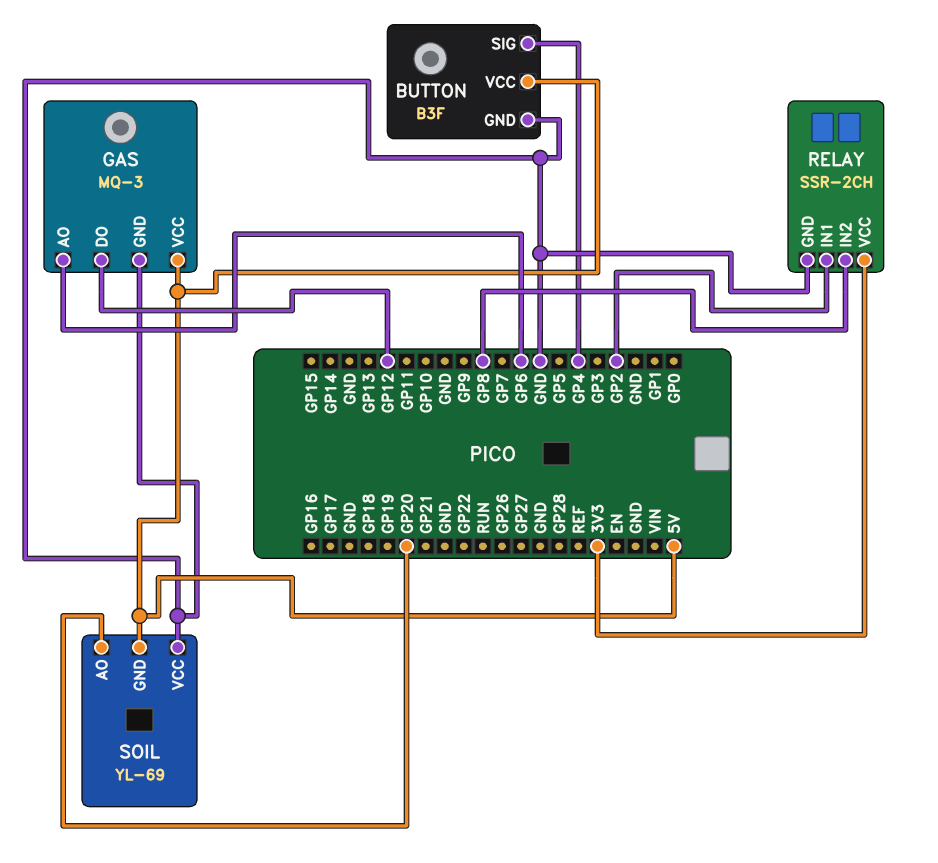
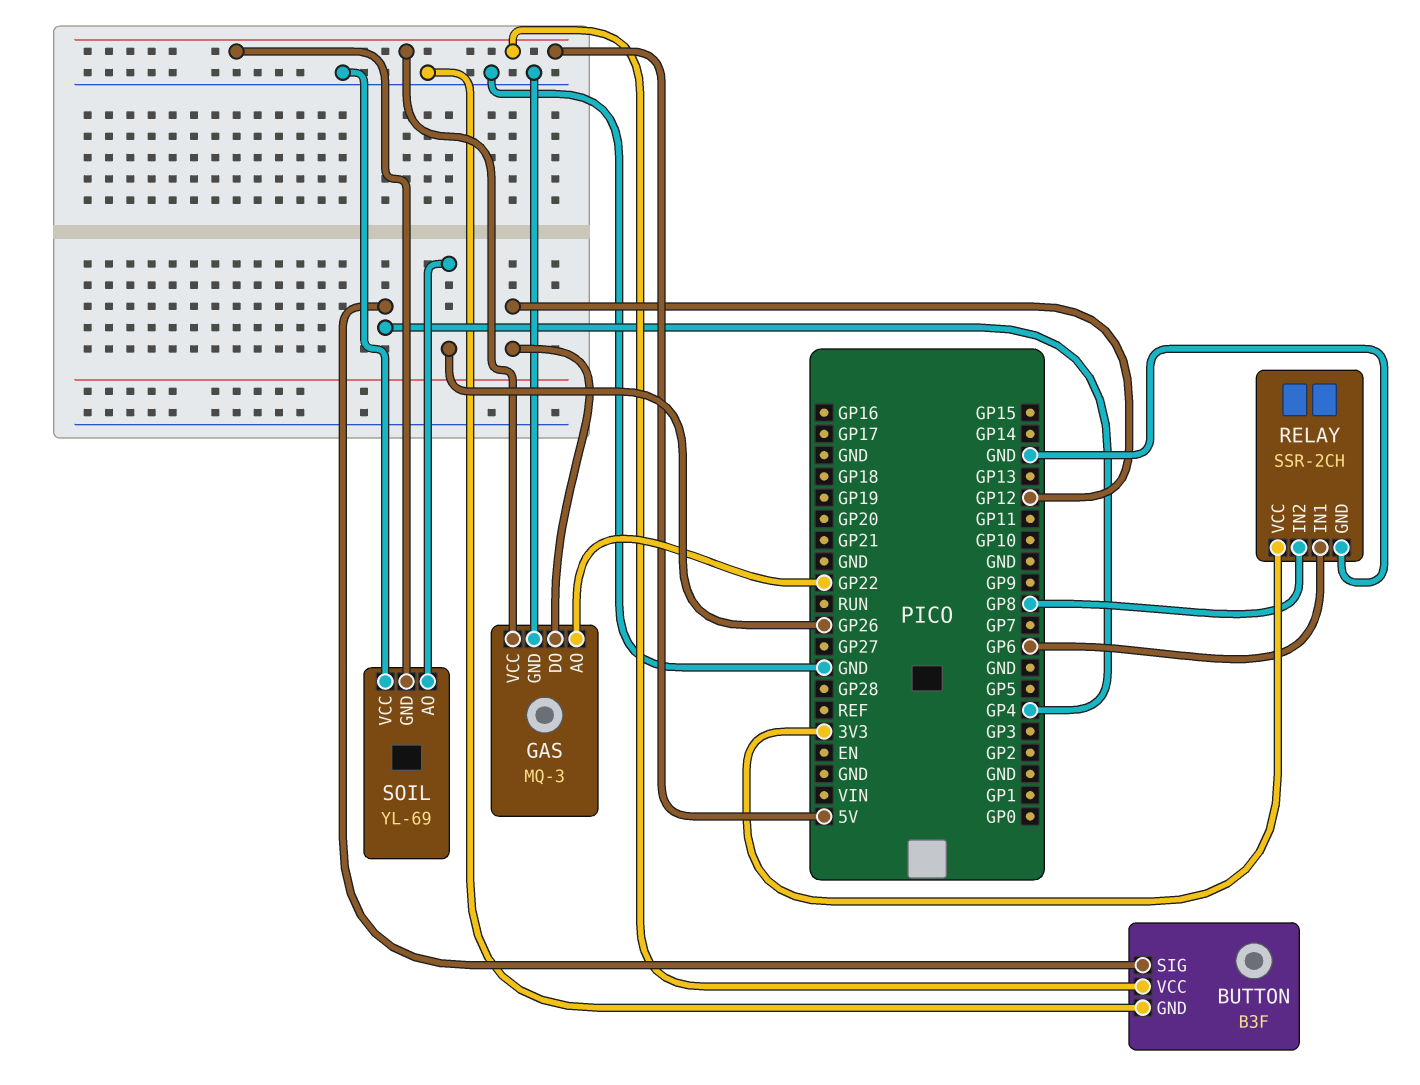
GAS pin AO: GP6 -> GP22
RELAY pin IN1: GP2 -> GP6
SOIL pin AO: GP20 -> GP26

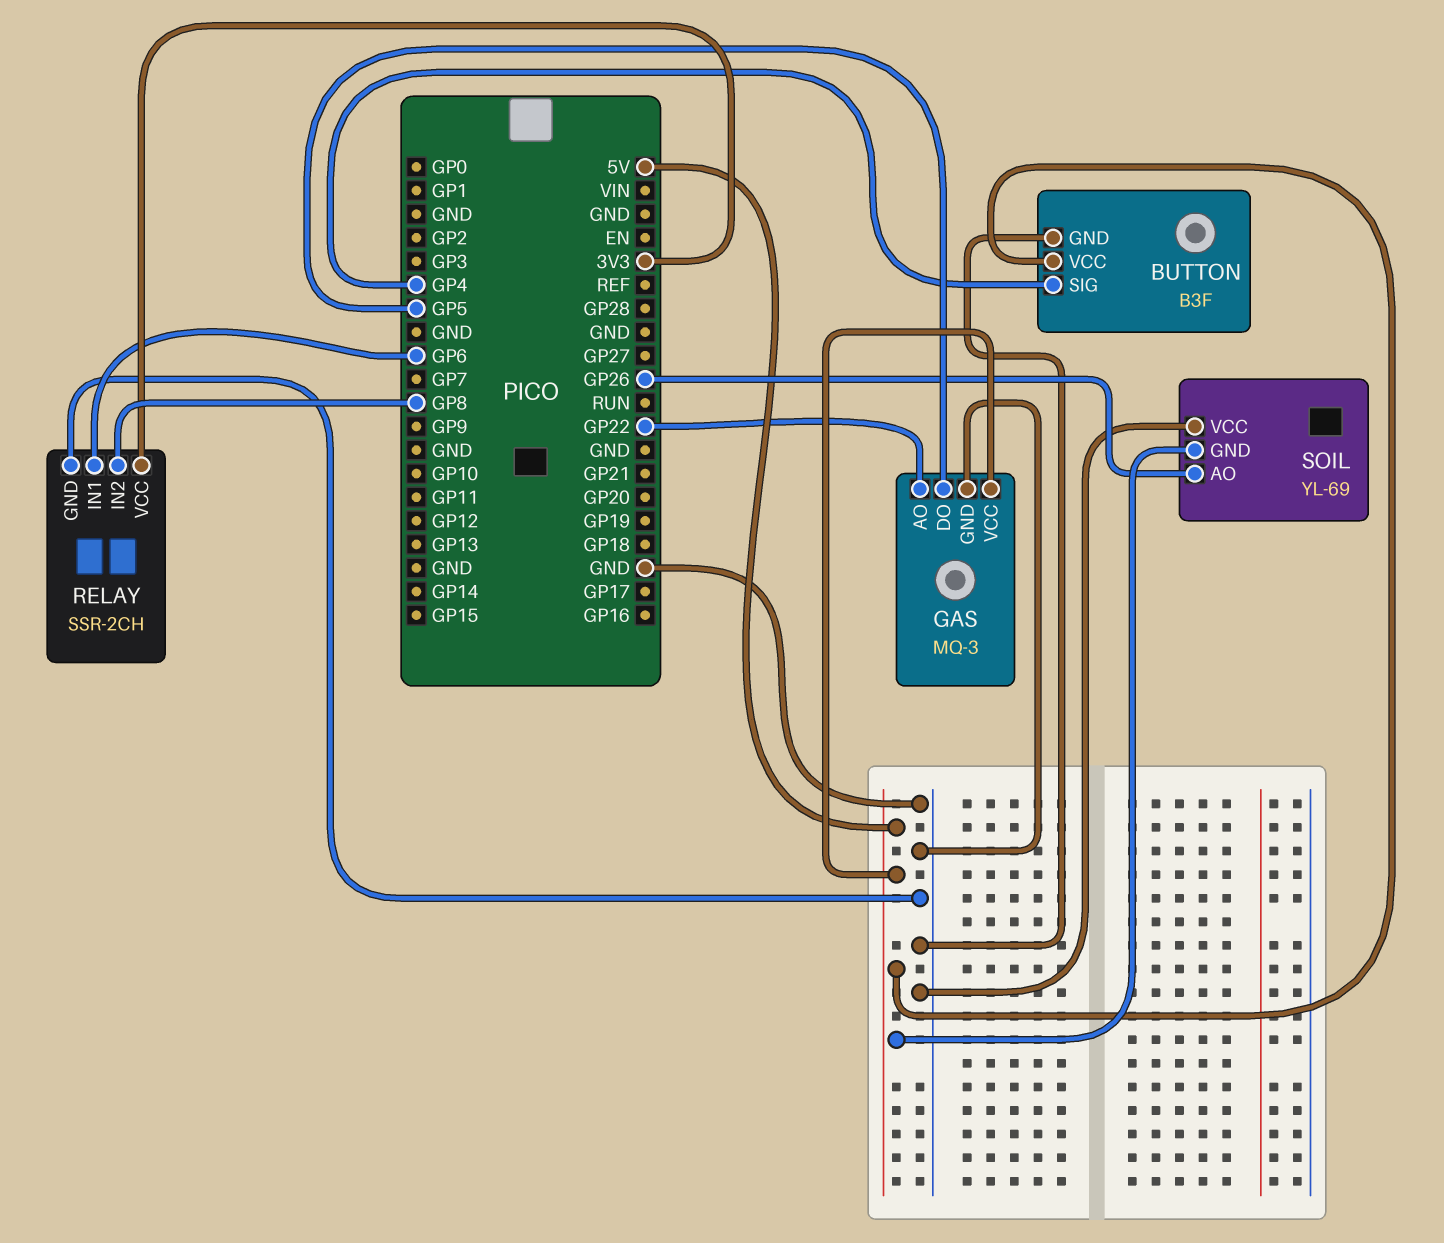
GAS pin DO: GP12 -> GP5

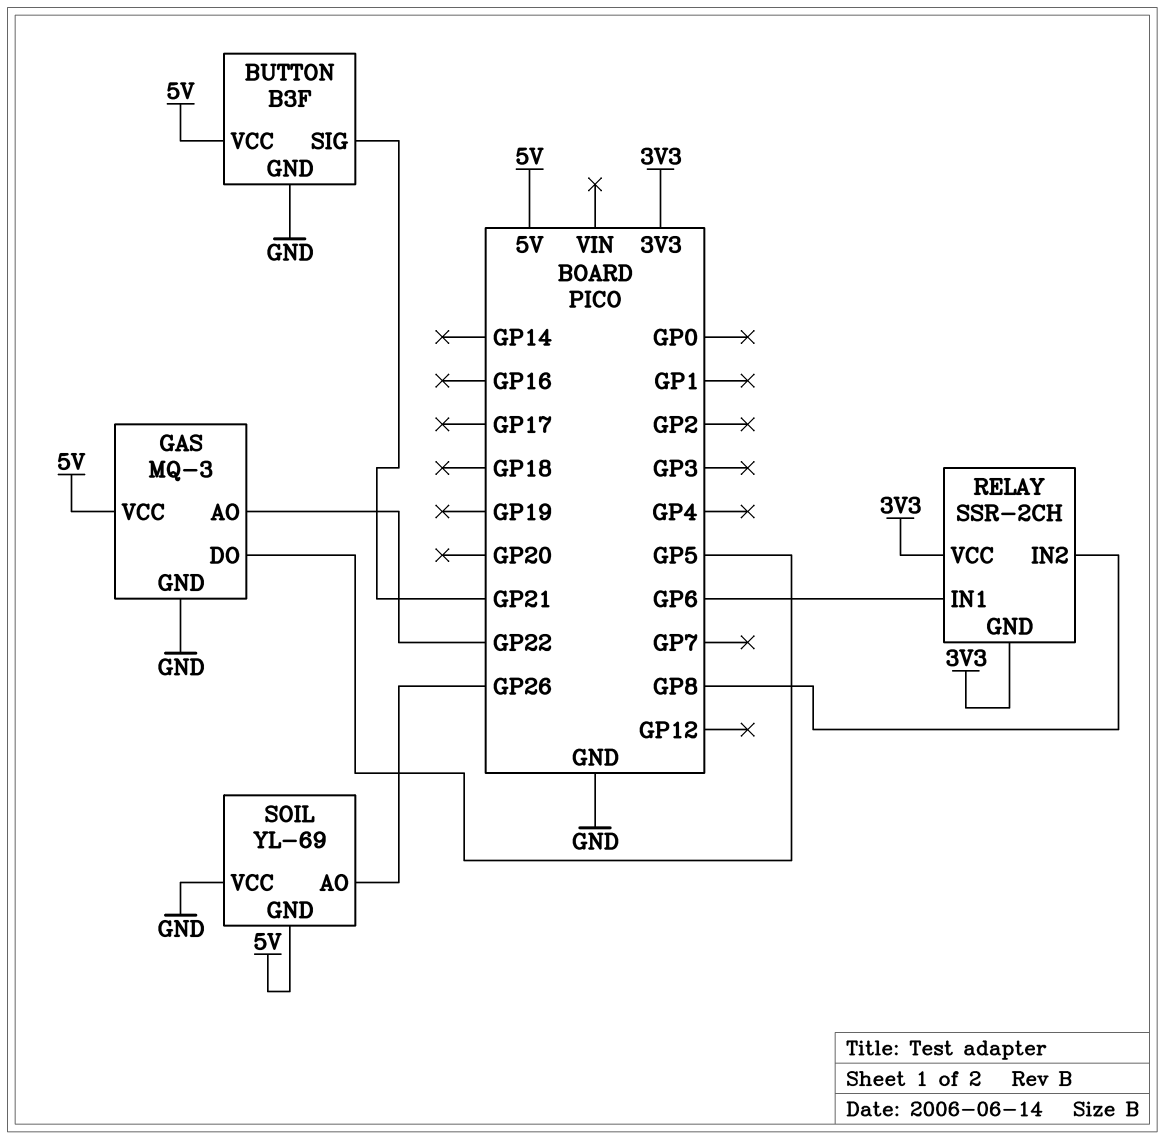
BUTTON pin SIG: GP4 -> GP21
RELAY pin GND: GND -> 3V3

